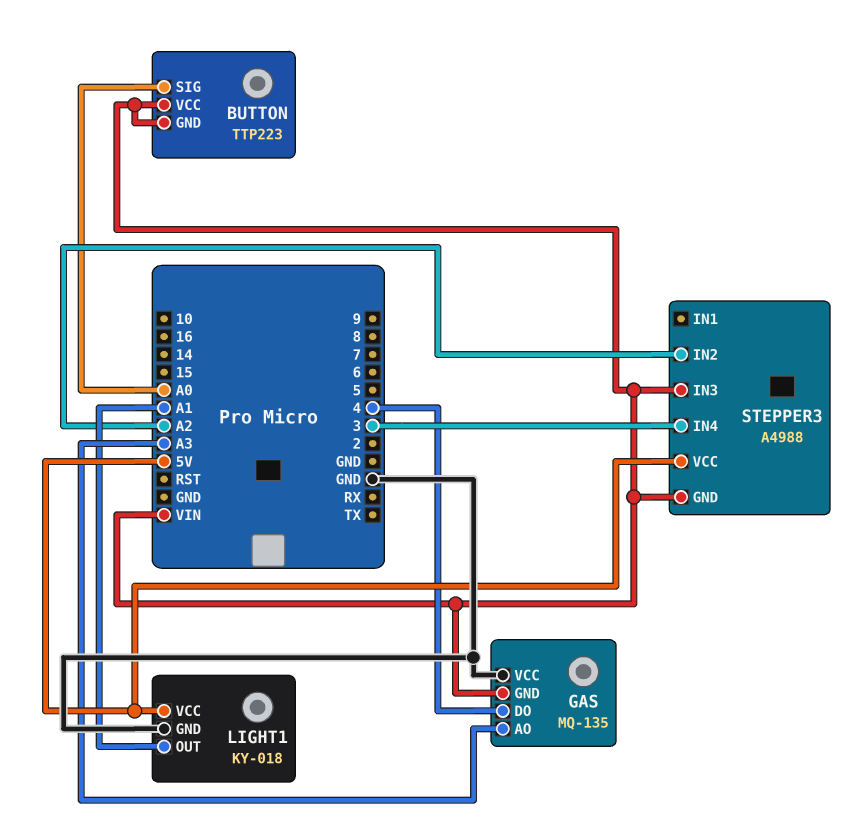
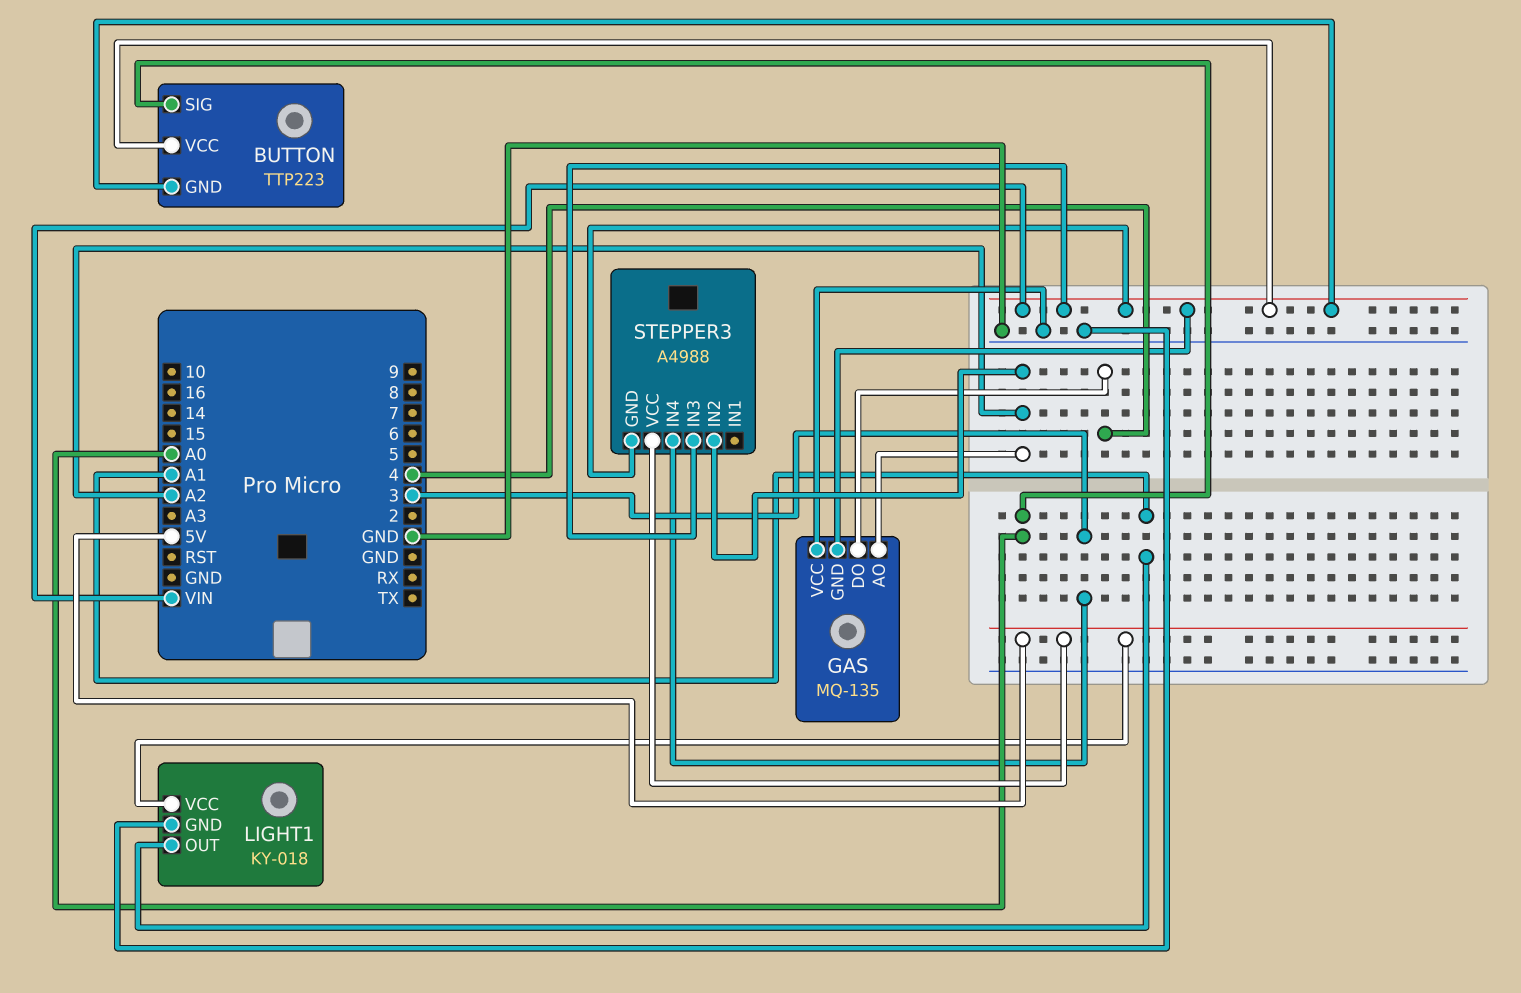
GAS pin AO: A3 -> A2

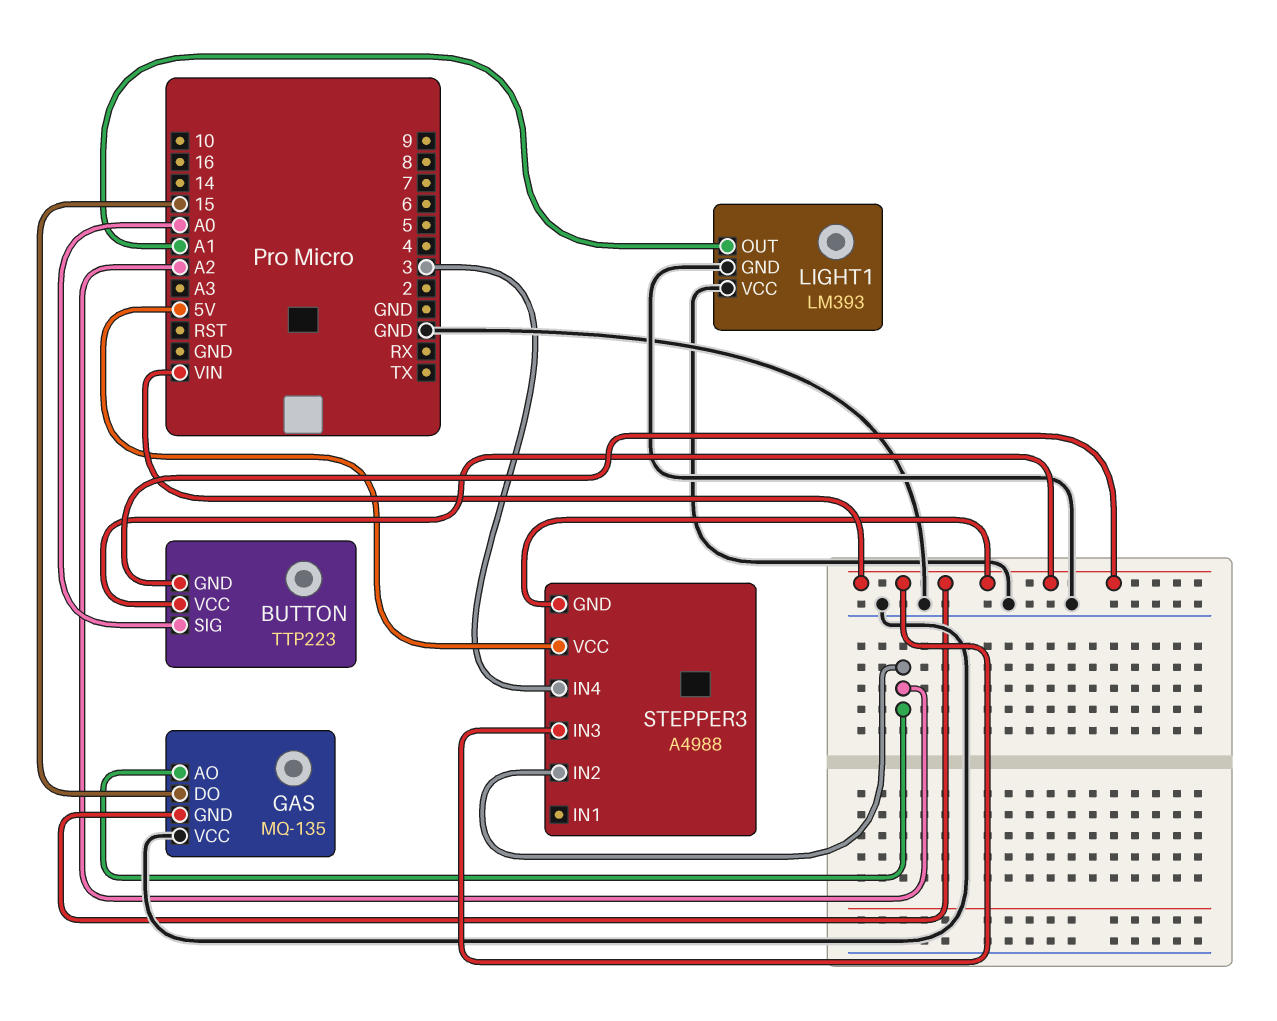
GAS pin DO: 4 -> 15
LIGHT1: KY-018 -> LM393
LIGHT1 pin VCC: 5V -> GND

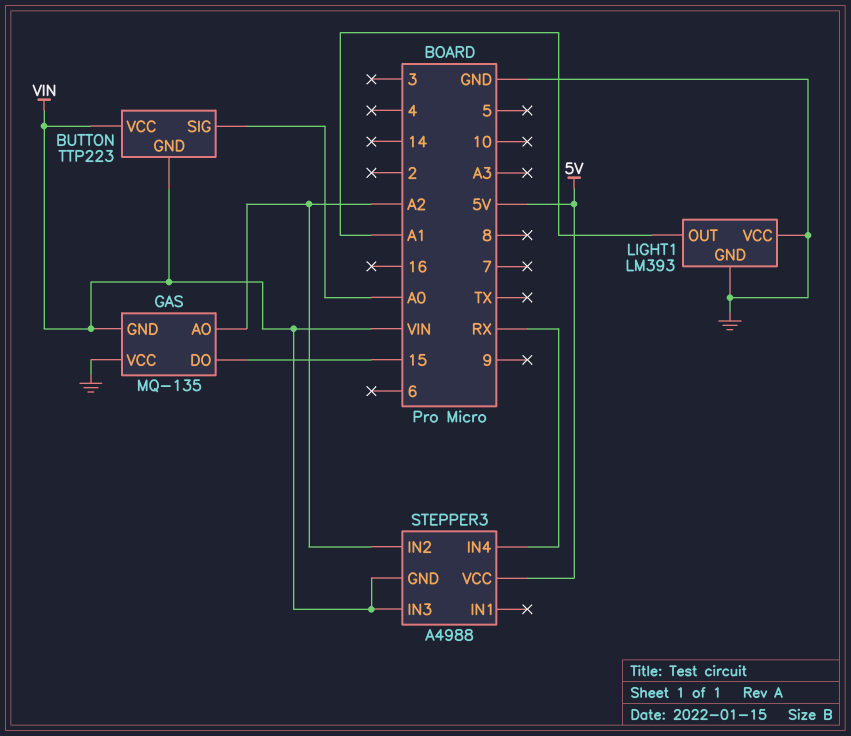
STEPPER3 pin IN4: 3 -> RX

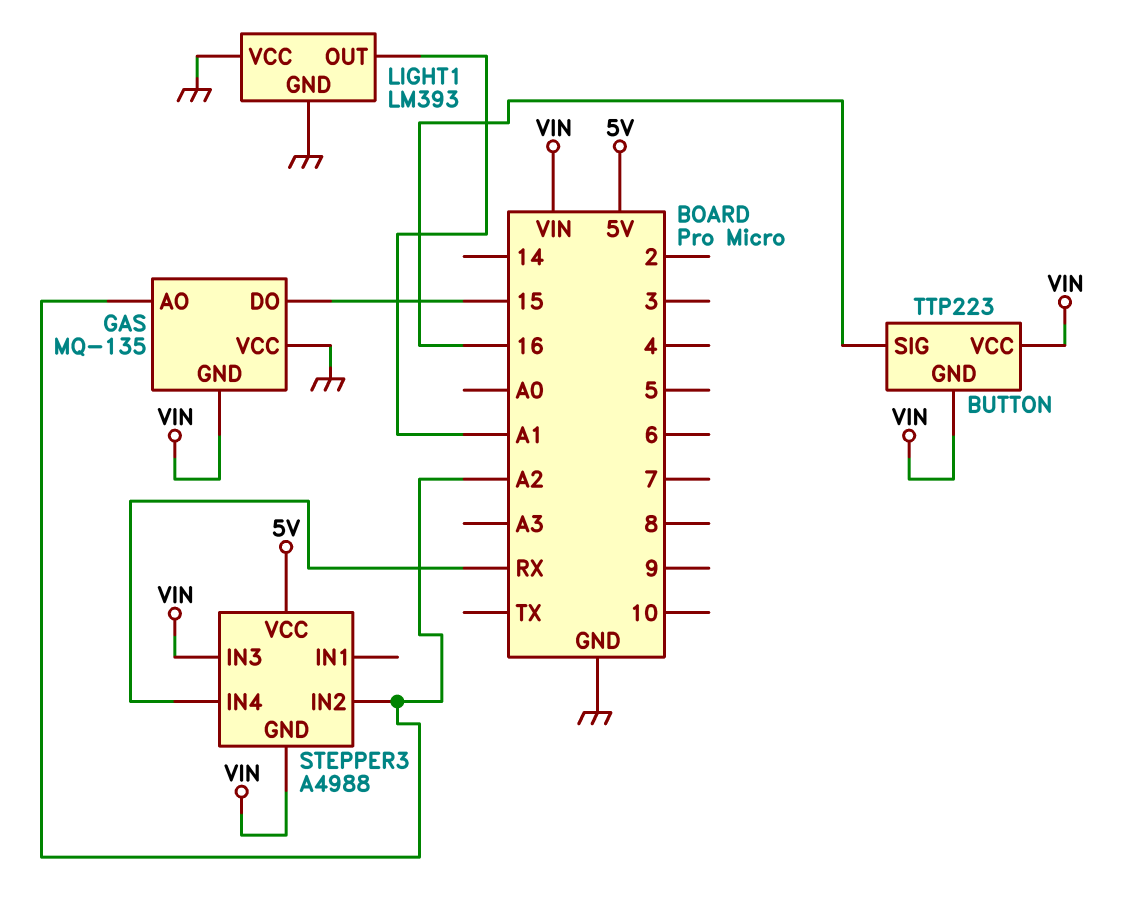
BUTTON pin SIG: A0 -> 16

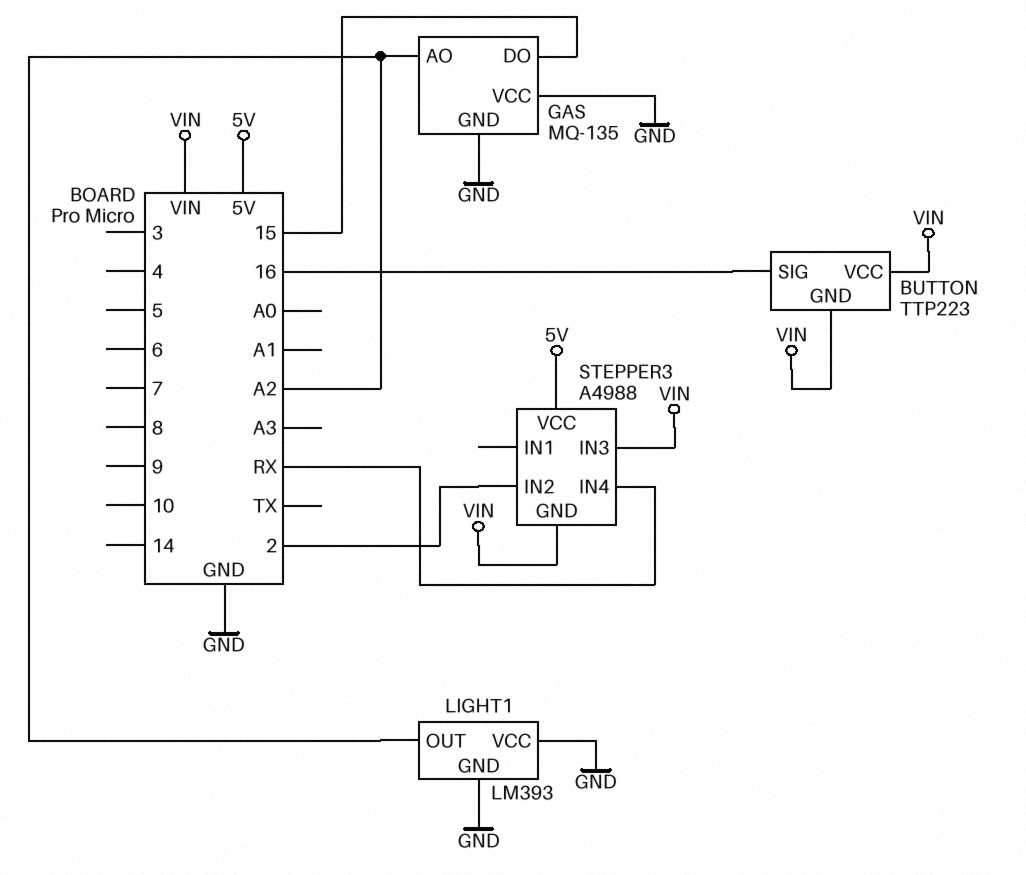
GAS pin GND: VIN -> GND
LIGHT1 pin OUT: A1 -> A2
STEPPER3 pin IN2: A2 -> 2

